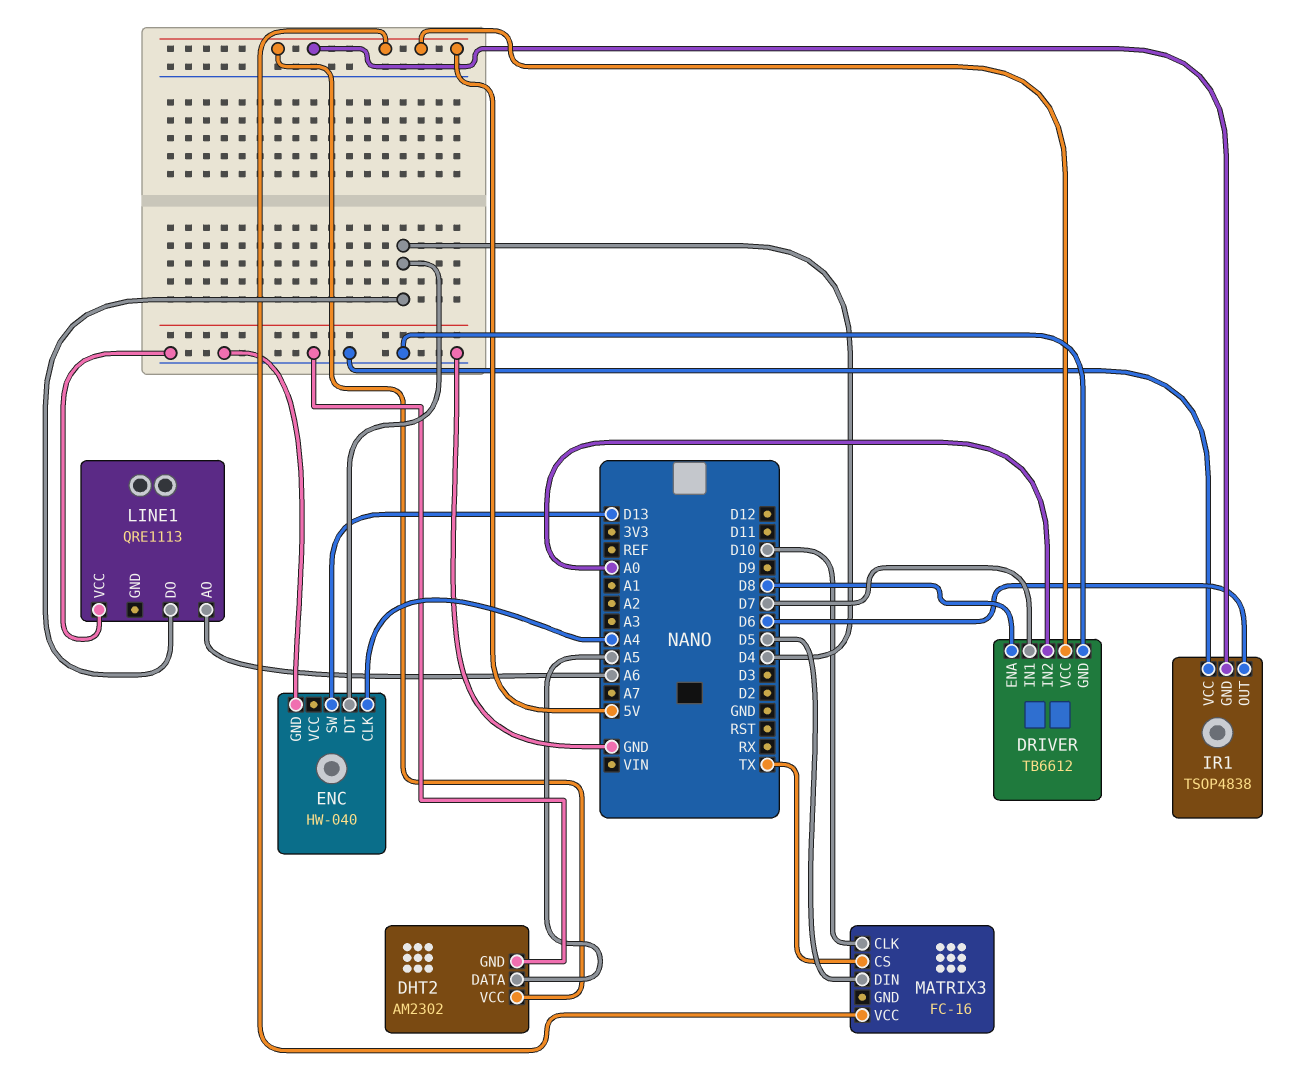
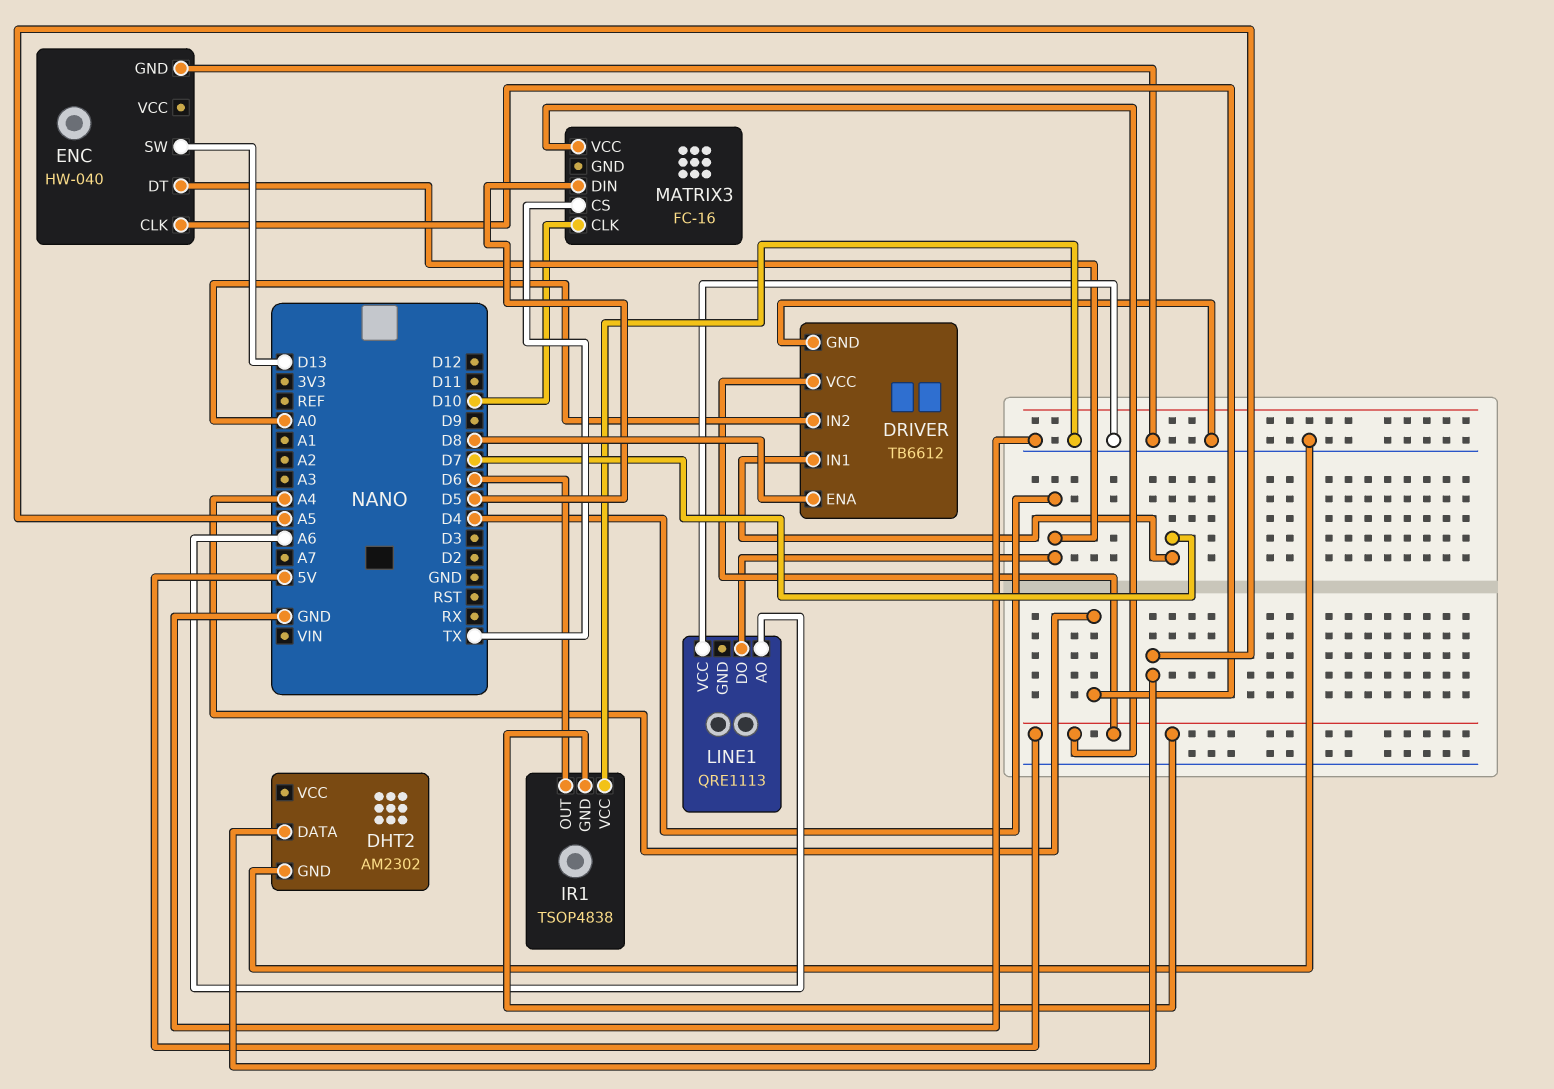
DHT2 pin VCC: 5V -> none

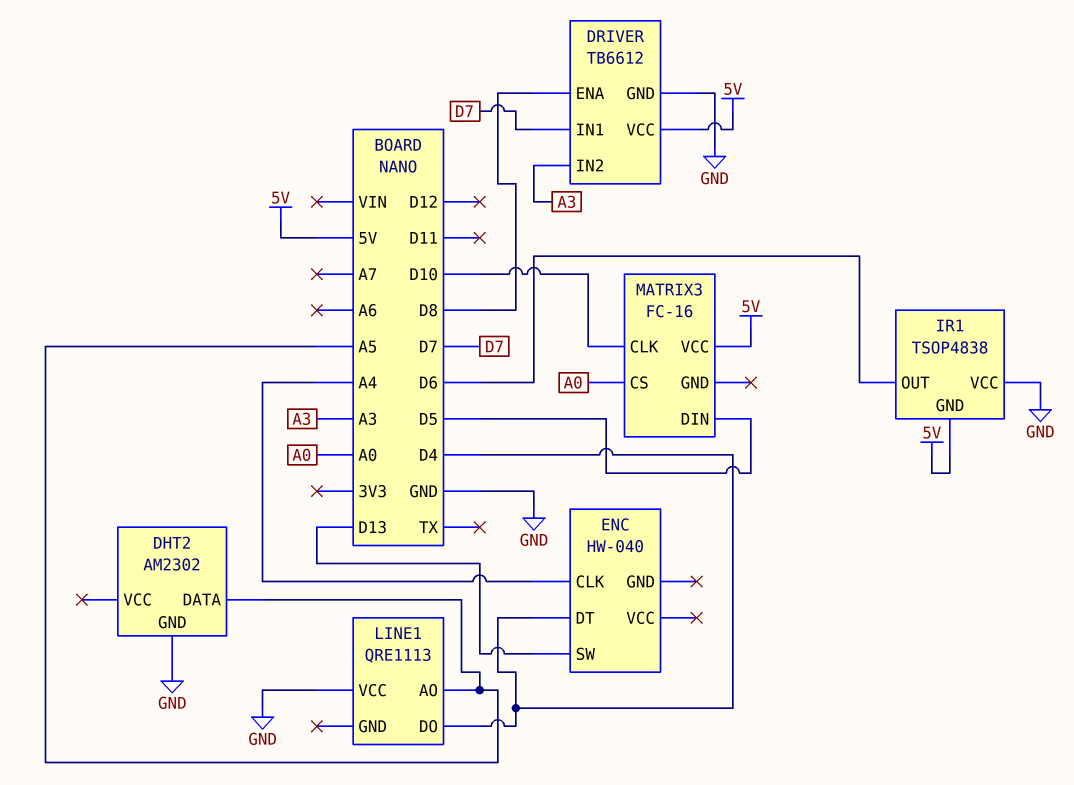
DRIVER pin IN2: A0 -> A3
ENC pin GND: GND -> none
LINE1 pin AO: A6 -> A5
MATRIX3 pin CS: TX -> A0

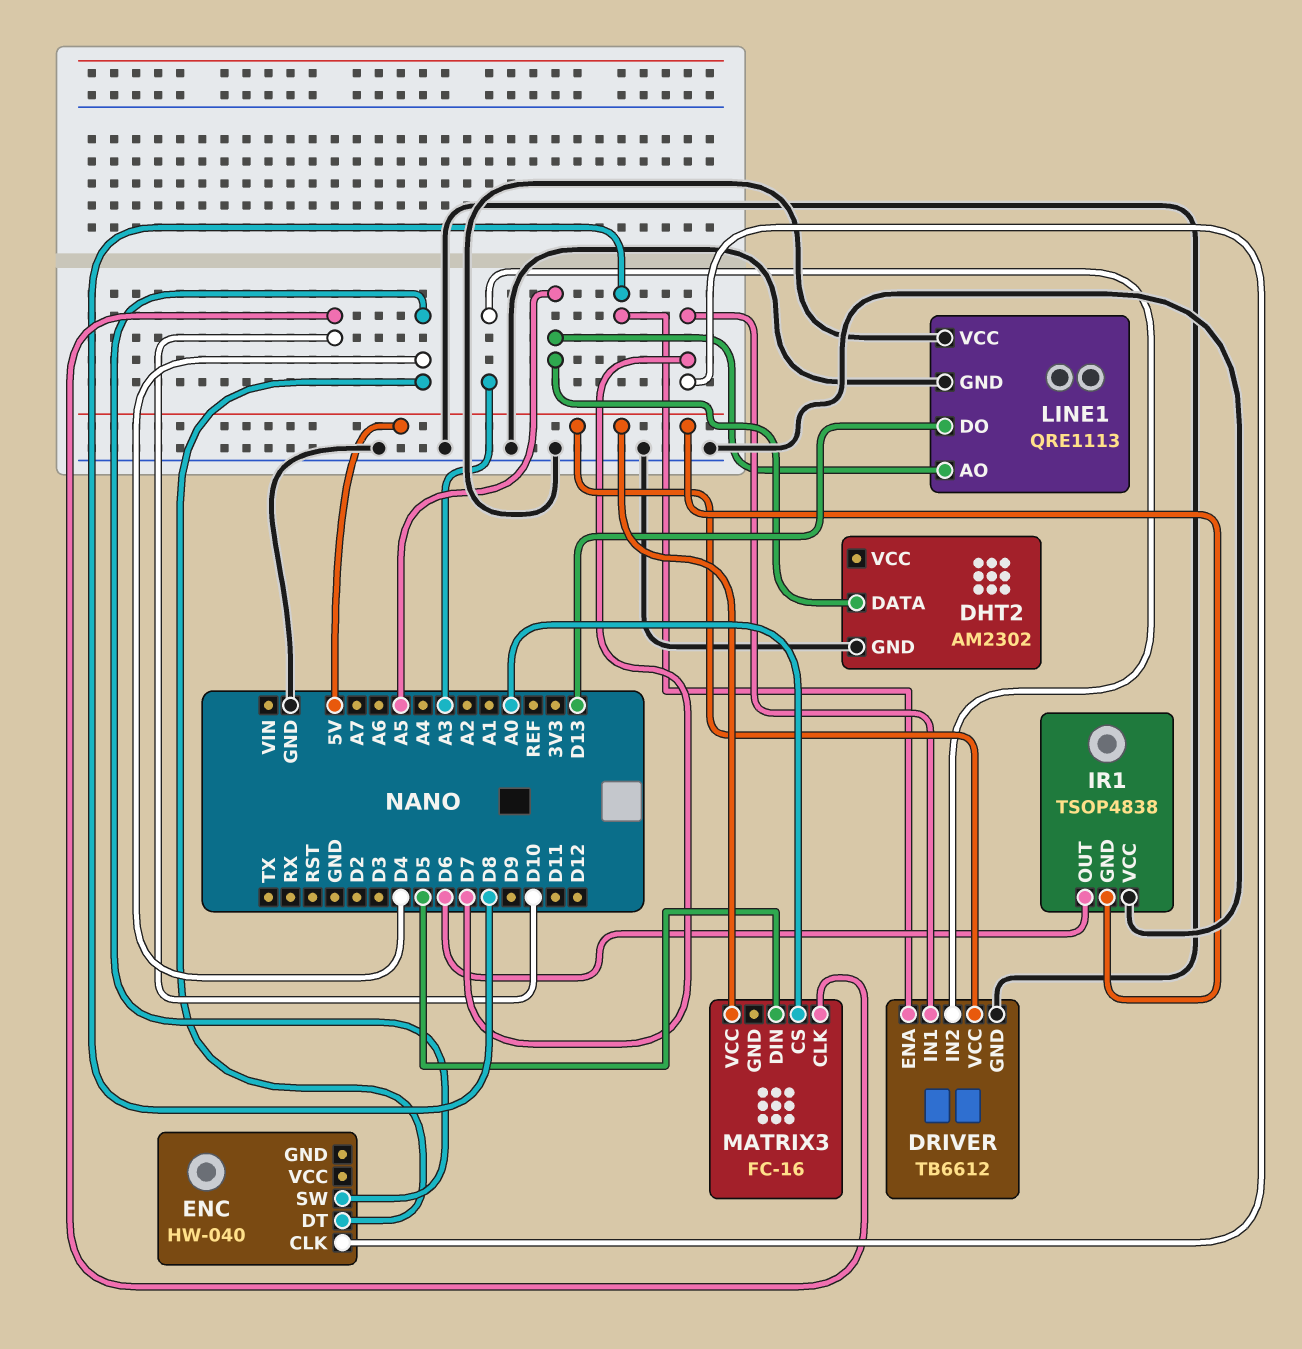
ENC pin CLK: A4 -> D7
ENC pin SW: D13 -> D4
LINE1 pin DO: D4 -> D13
LINE1 pin GND: none -> GND

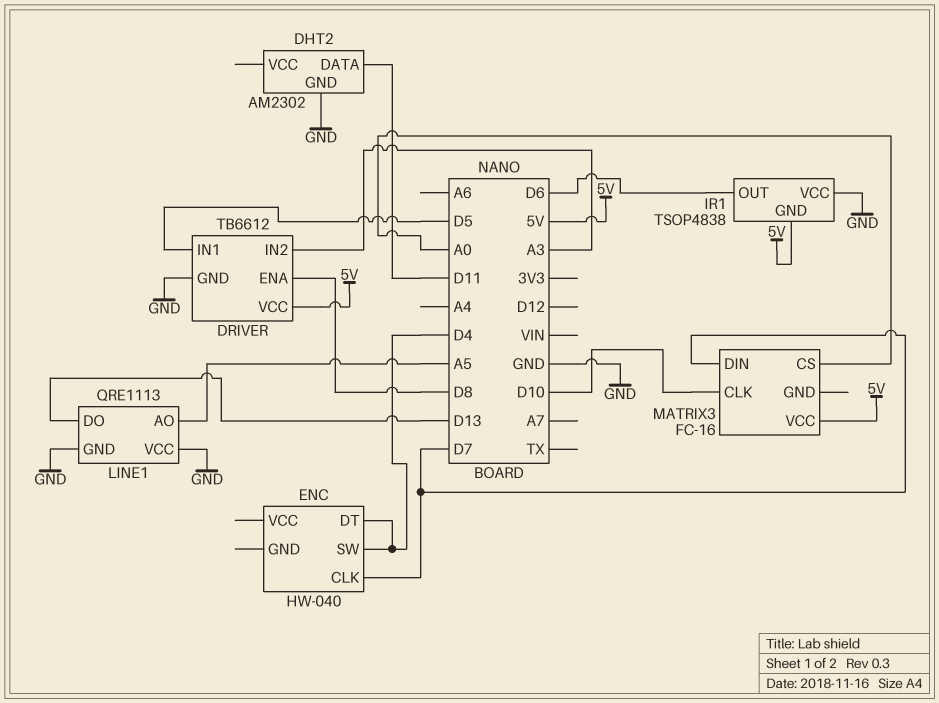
DHT2 pin DATA: A5 -> D11
DRIVER pin IN1: D7 -> D5
MATRIX3 pin DIN: D5 -> D7

